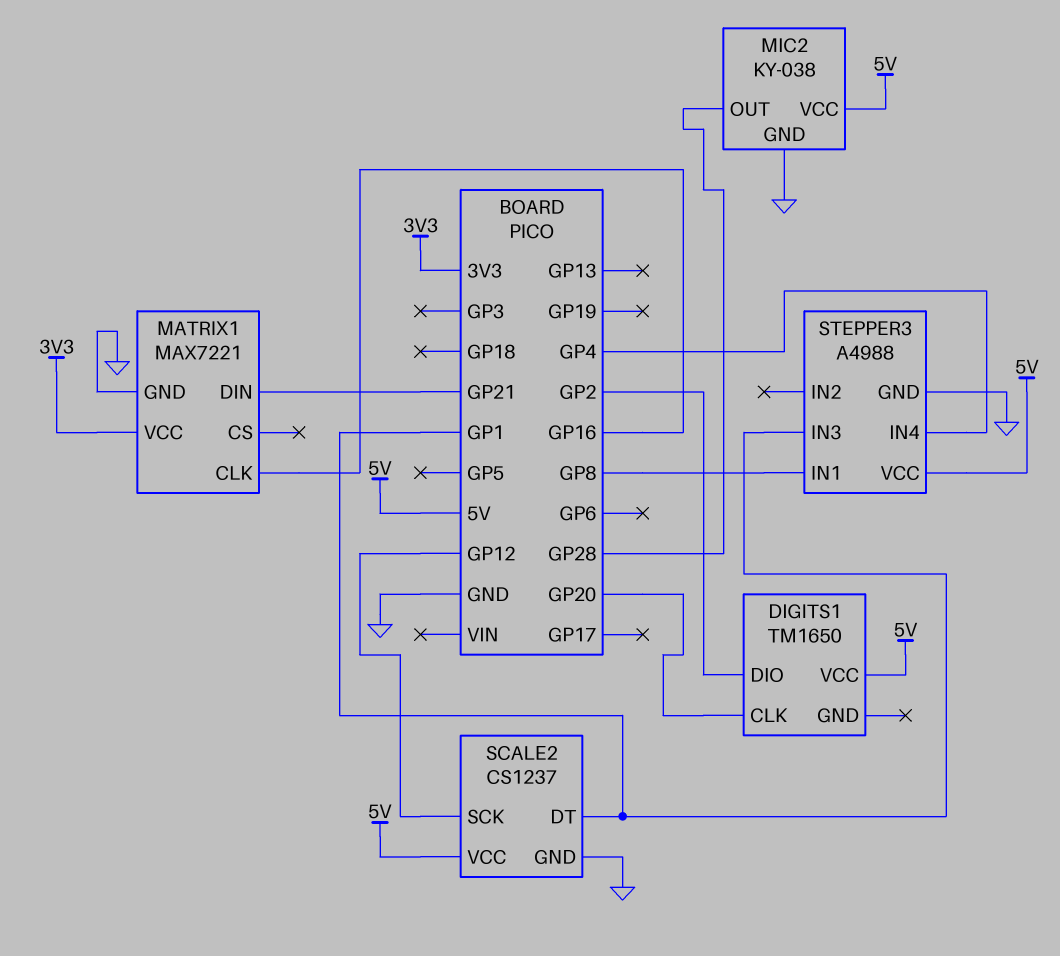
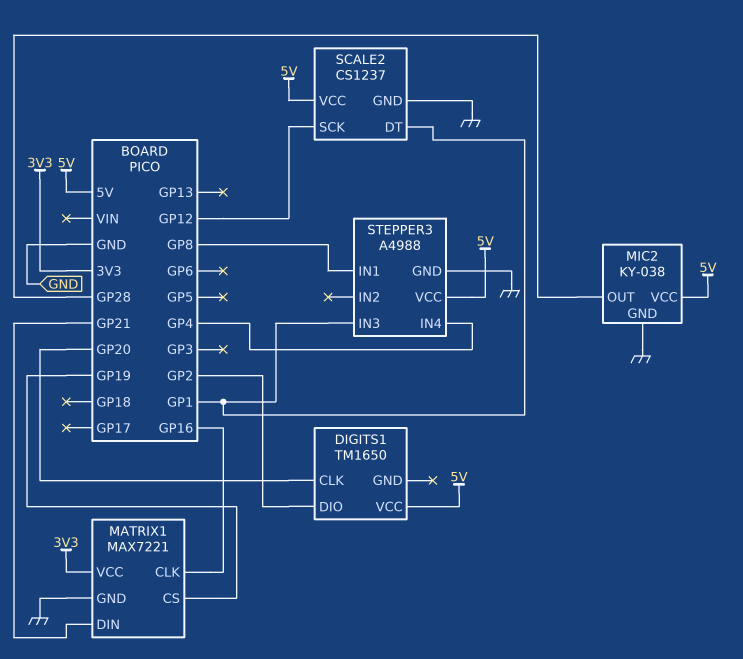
MATRIX1 pin CS: none -> GP19

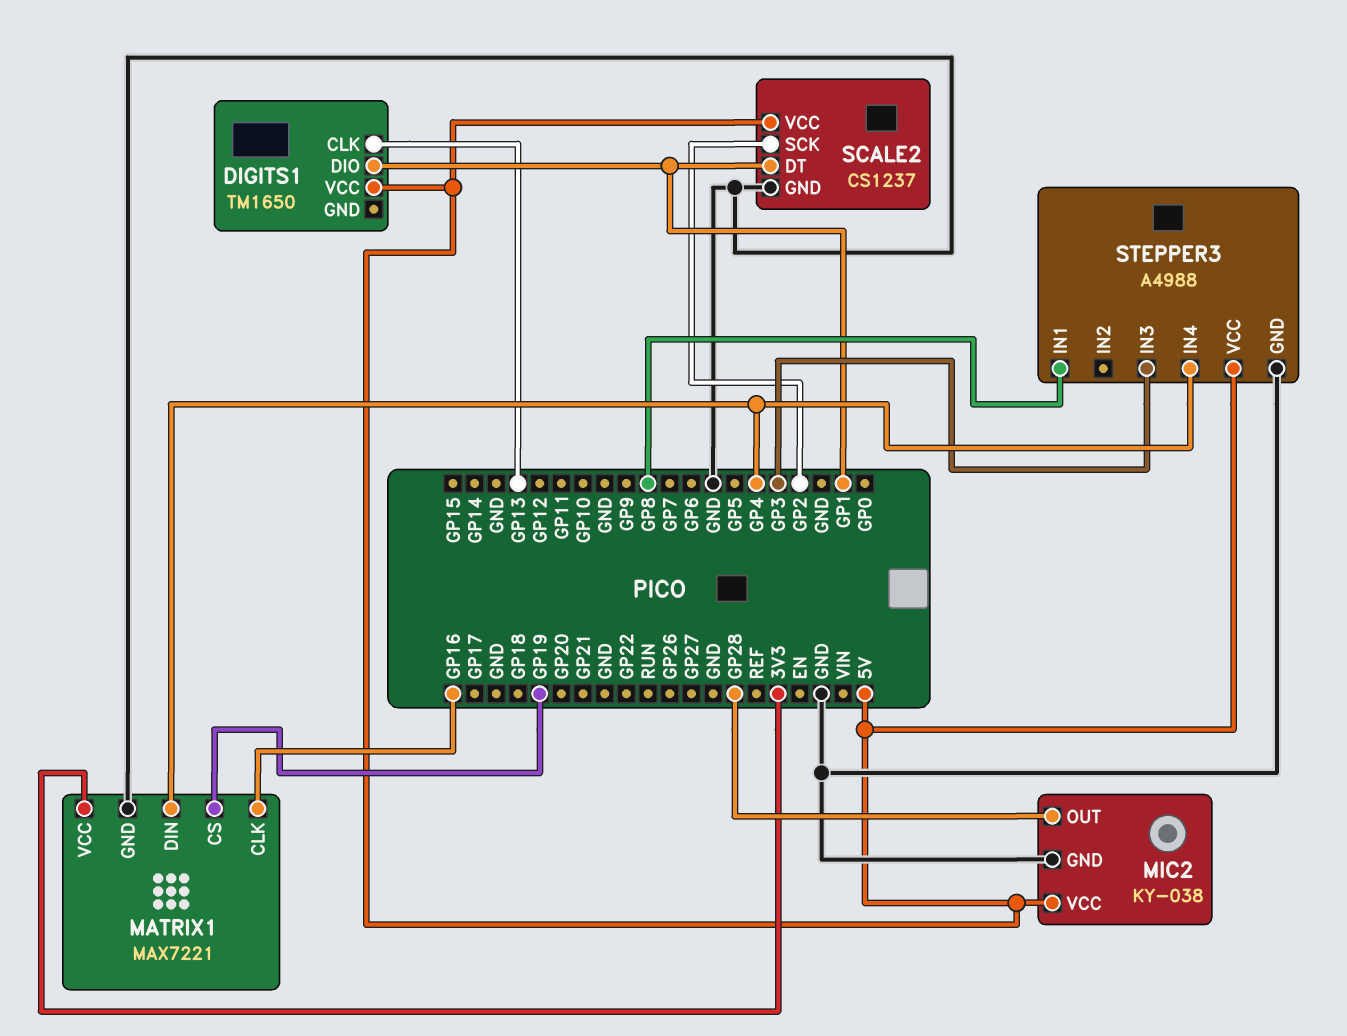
DIGITS1 pin CLK: GP20 -> GP13
DIGITS1 pin DIO: GP2 -> GP1
MATRIX1 pin DIN: GP21 -> GP4
SCALE2 pin SCK: GP12 -> GP2
STEPPER3 pin IN3: GP1 -> GP3

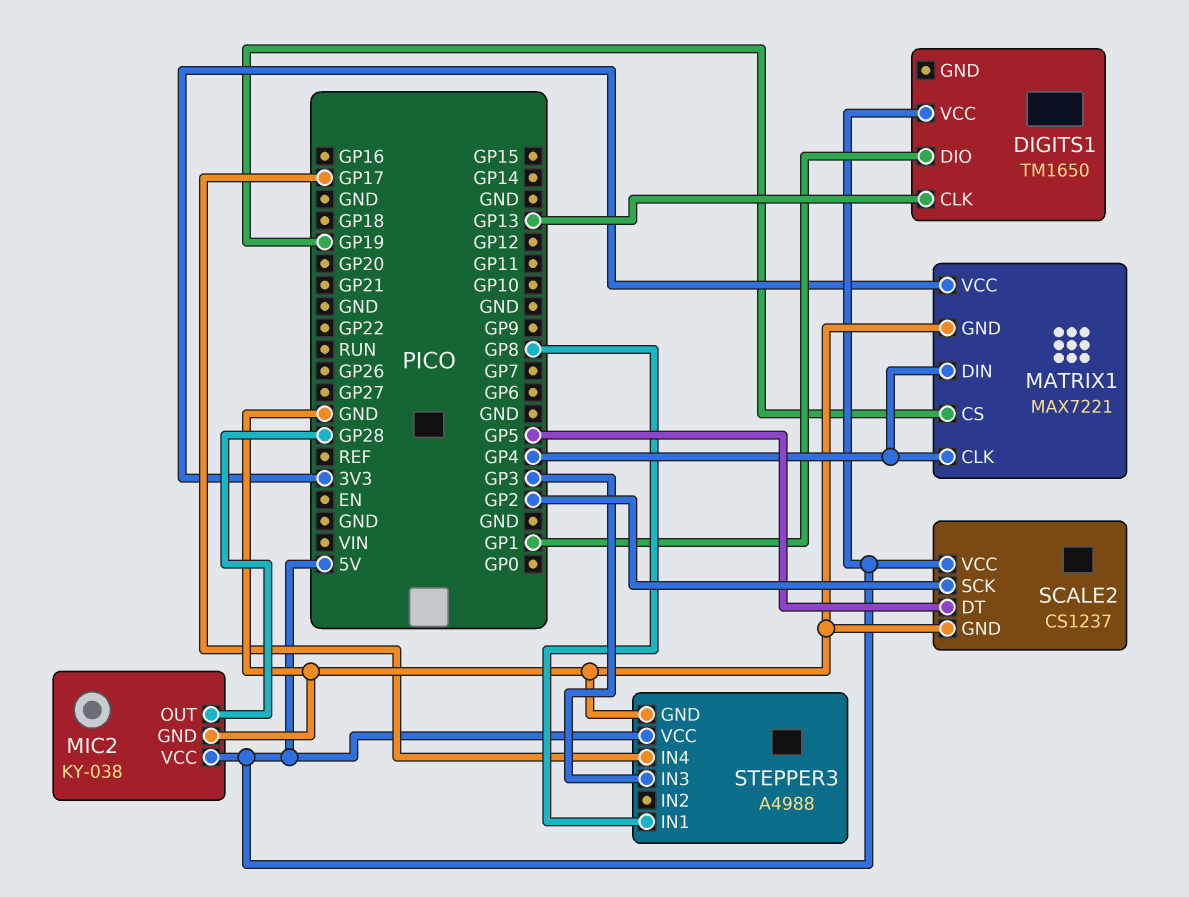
MATRIX1 pin CLK: GP16 -> GP4
SCALE2 pin DT: GP1 -> GP5
STEPPER3 pin IN4: GP4 -> GP17

